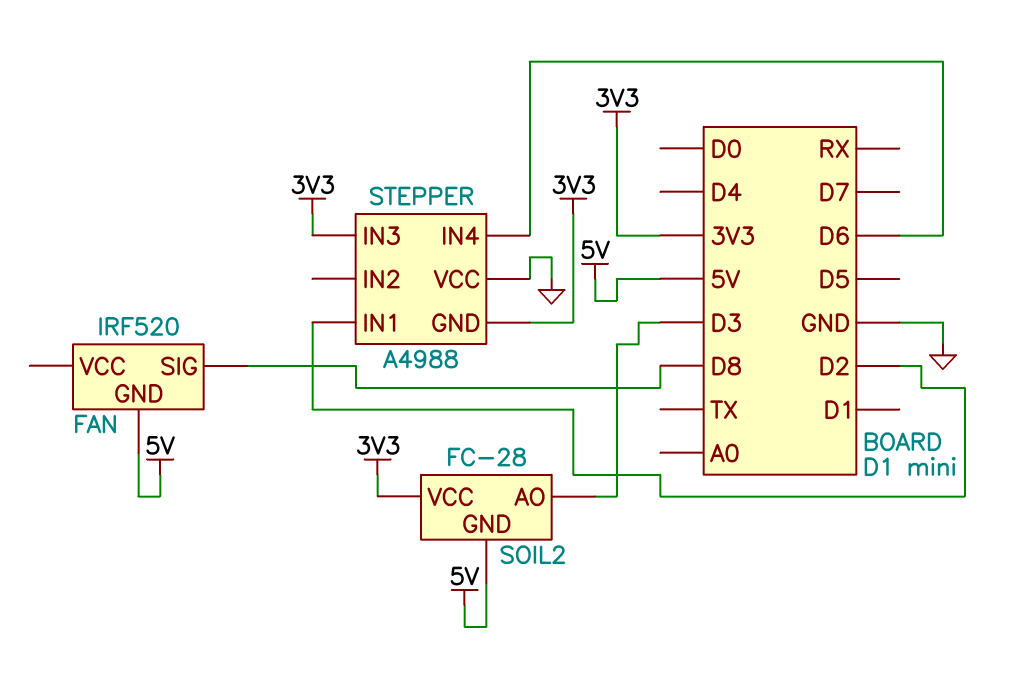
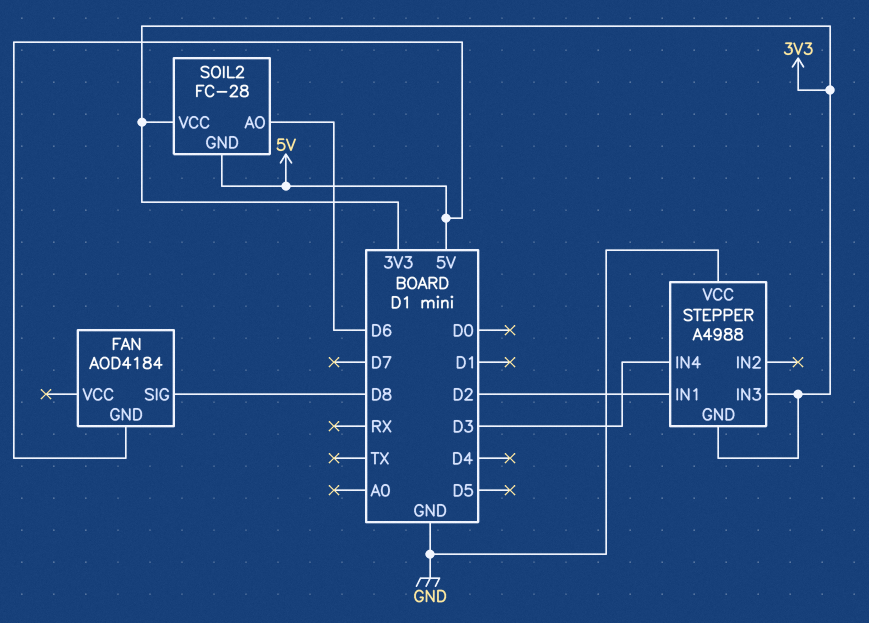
FAN: IRF520 -> AOD4184
SOIL2 pin AO: D3 -> D6
STEPPER pin IN4: D6 -> D3

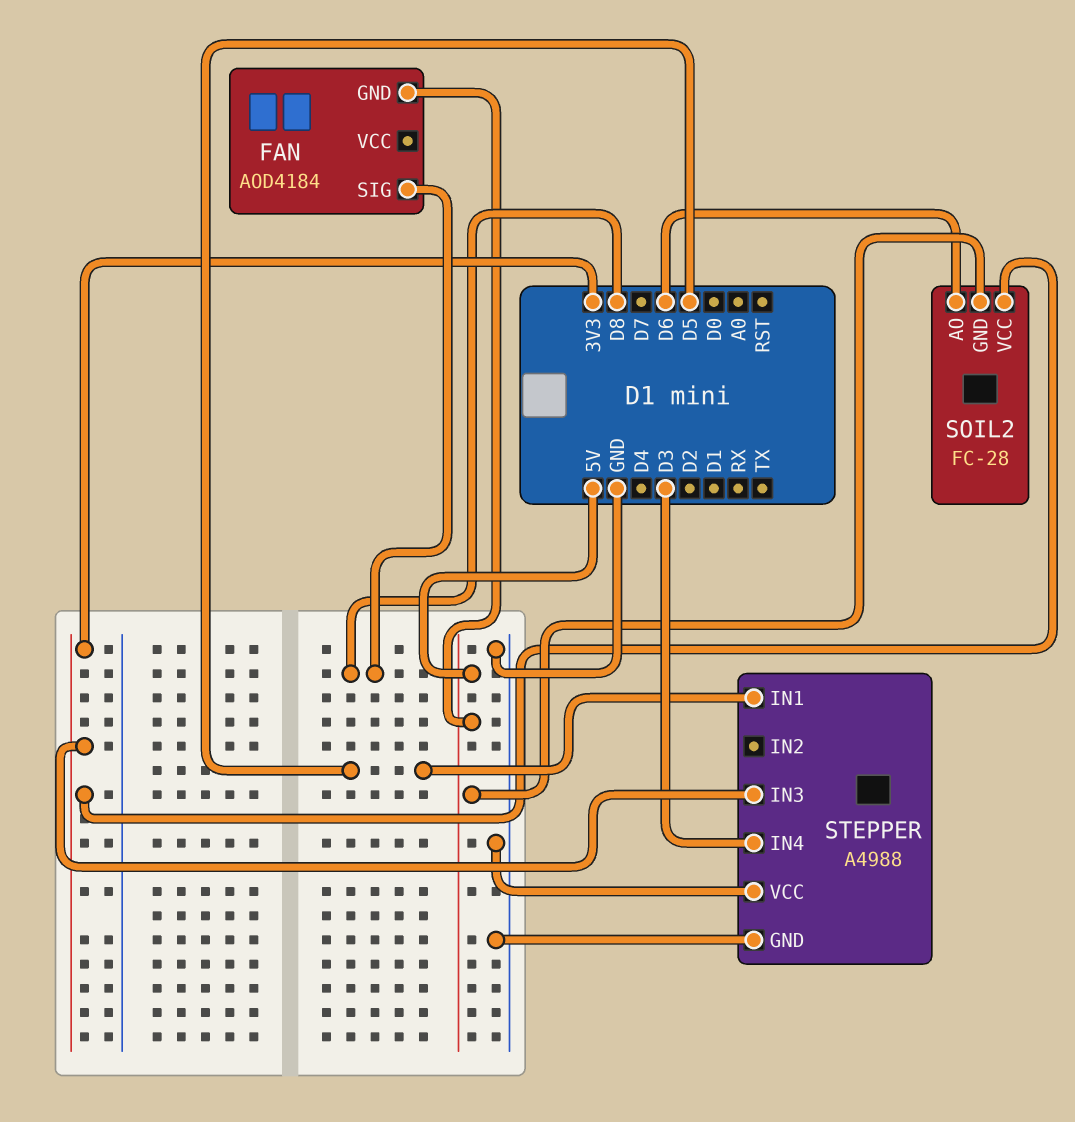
STEPPER pin GND: 3V3 -> GND
STEPPER pin IN1: D2 -> D5

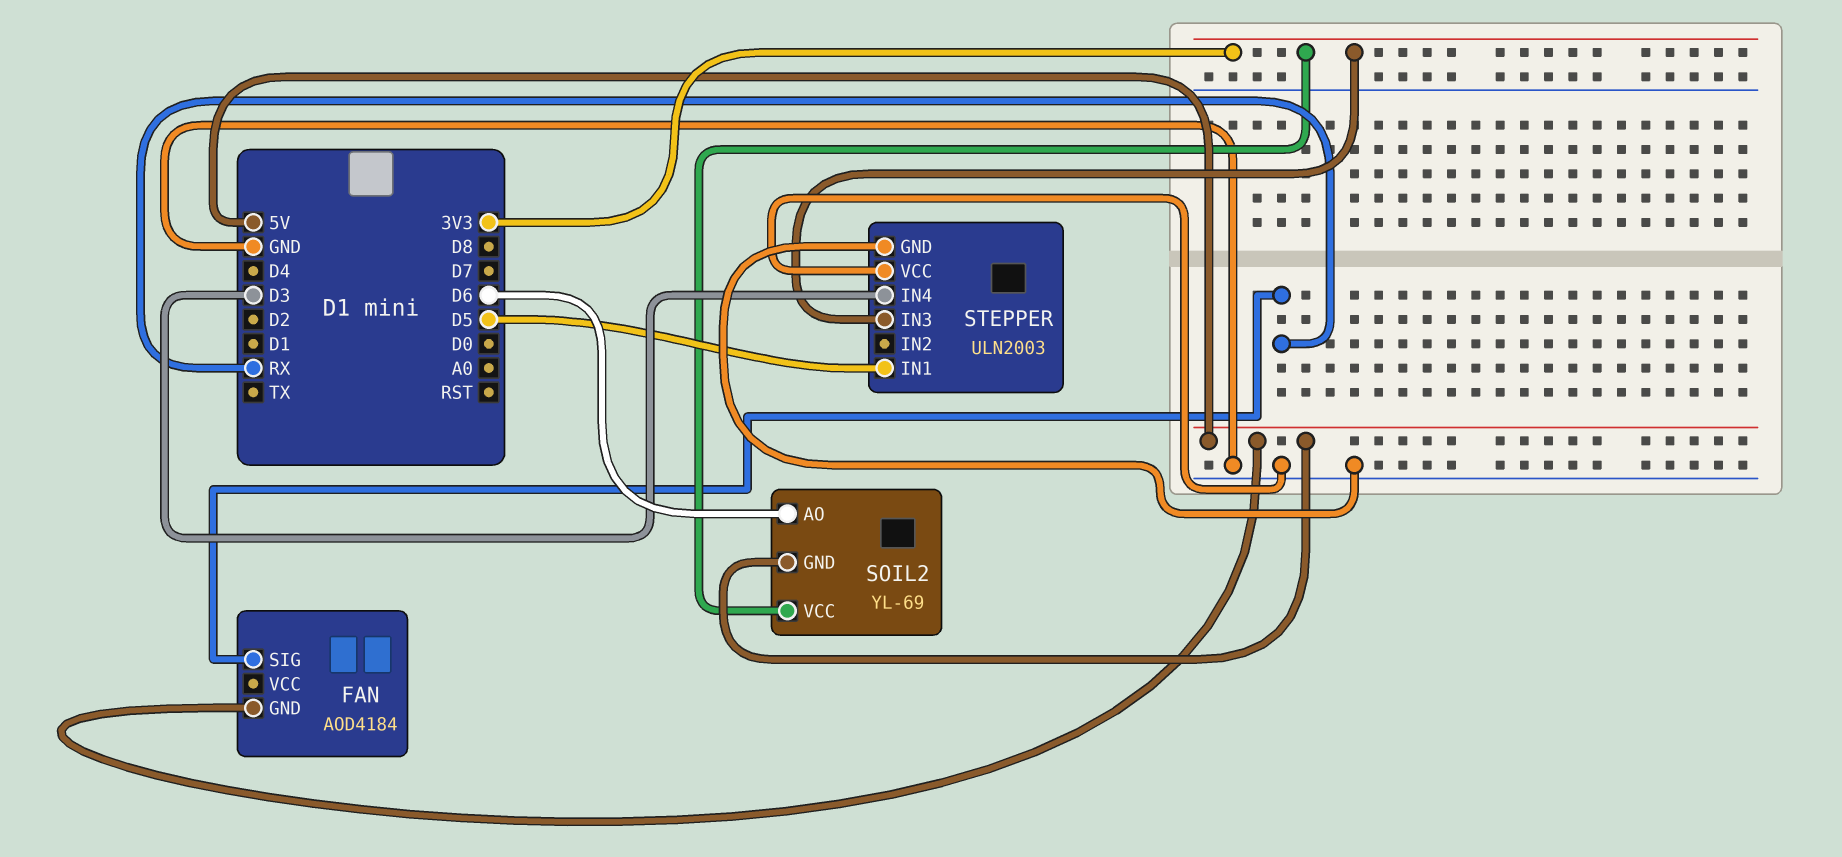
FAN pin SIG: D8 -> RX
SOIL2: FC-28 -> YL-69
STEPPER: A4988 -> ULN2003

